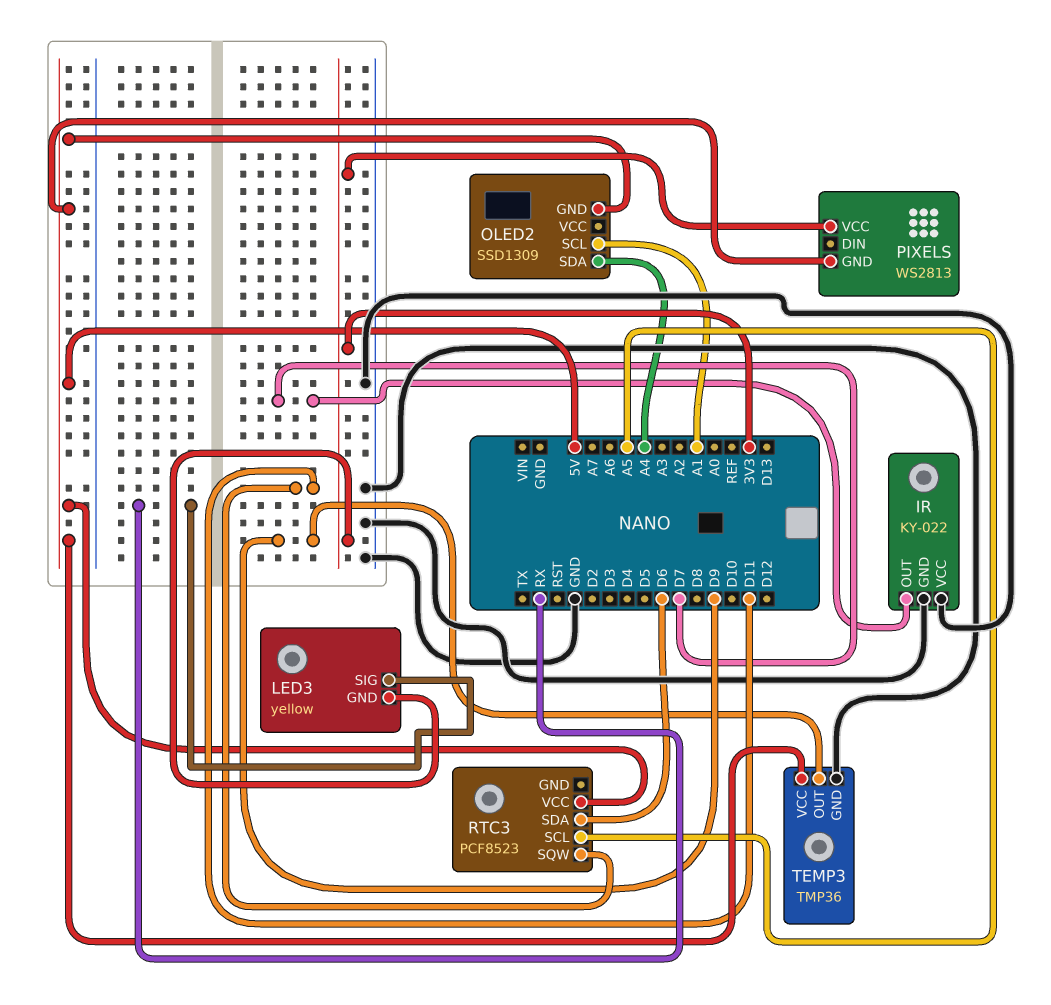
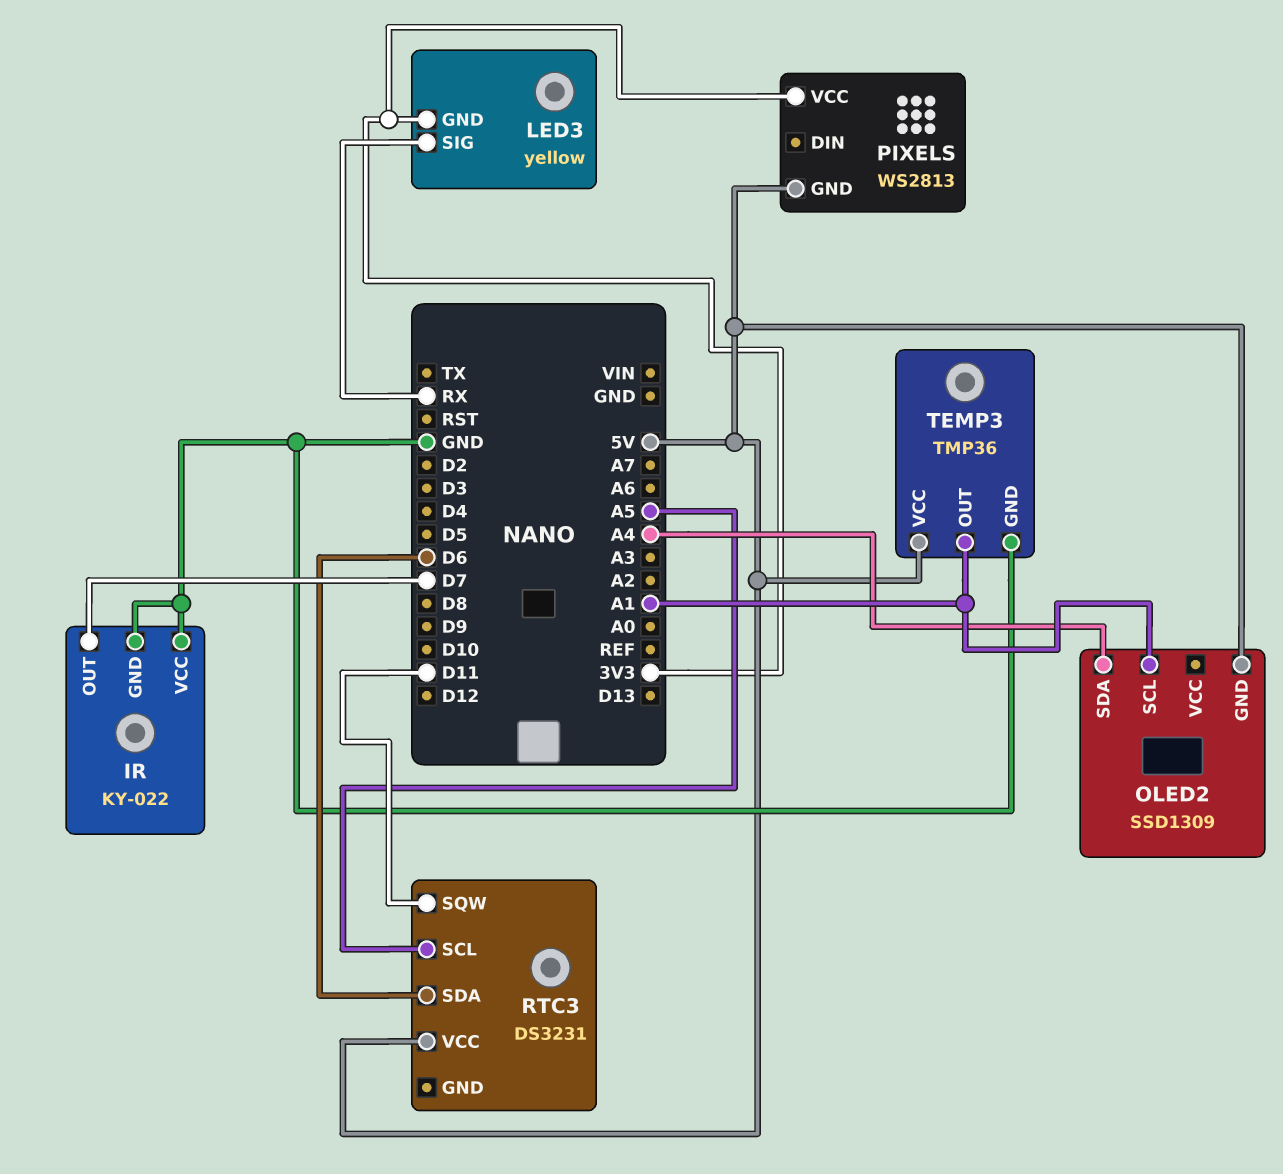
RTC3: PCF8523 -> DS3231
TEMP3 pin OUT: D9 -> A1

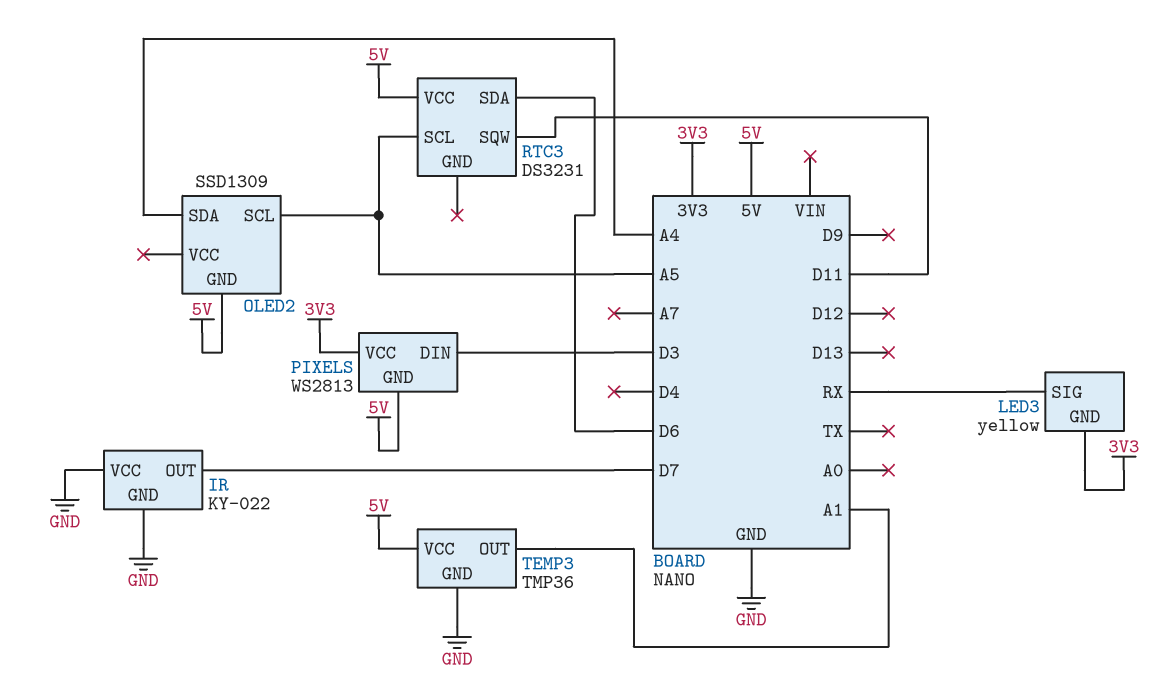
OLED2 pin SCL: A1 -> A5
PIXELS pin DIN: none -> D3

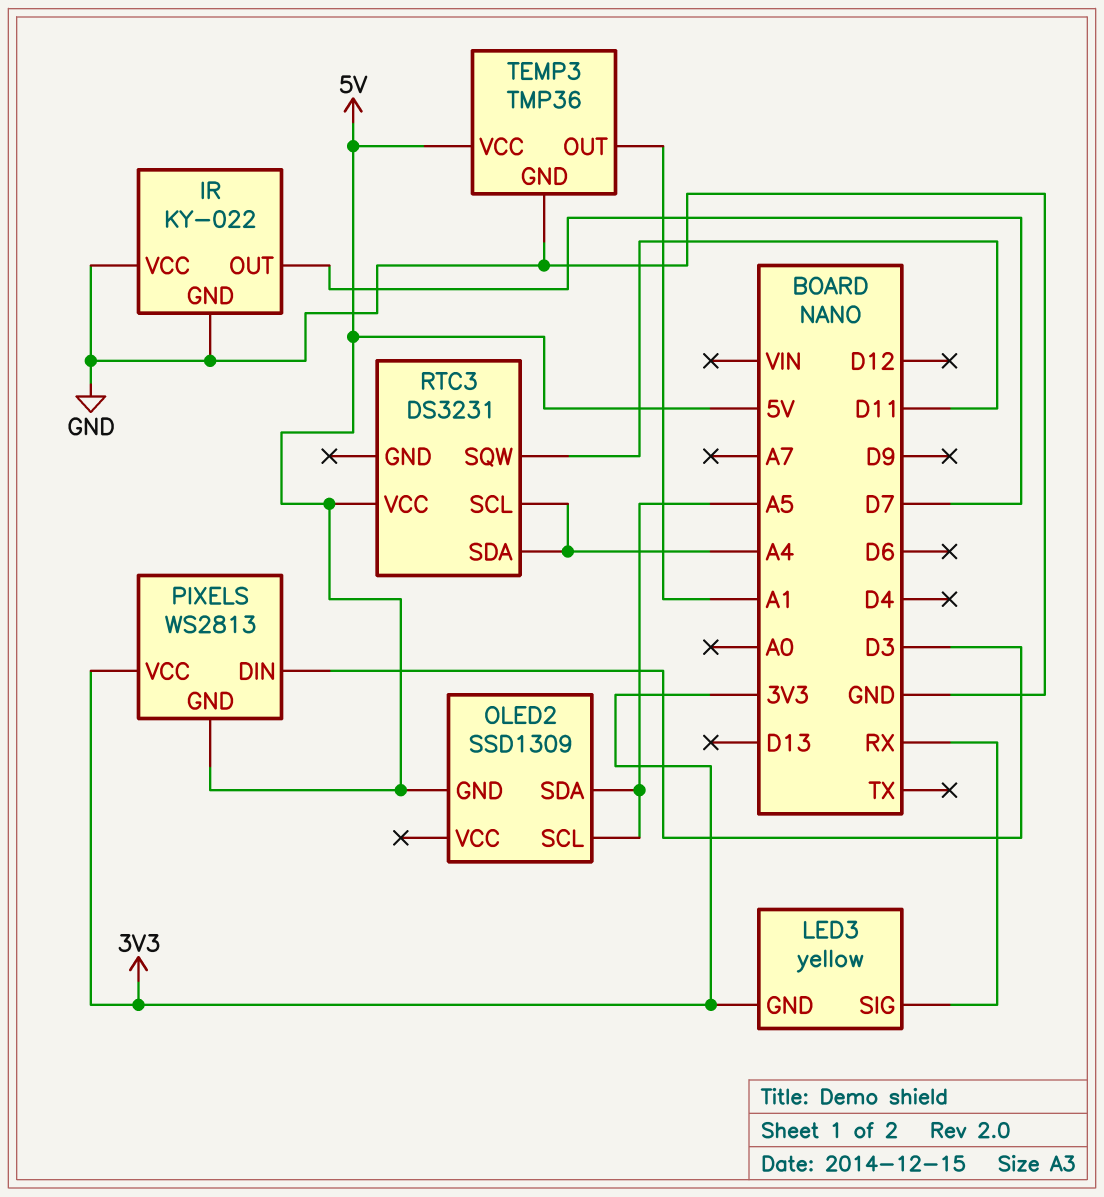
OLED2 pin SDA: A4 -> A5
RTC3 pin SCL: A5 -> A4
RTC3 pin SDA: D6 -> A4

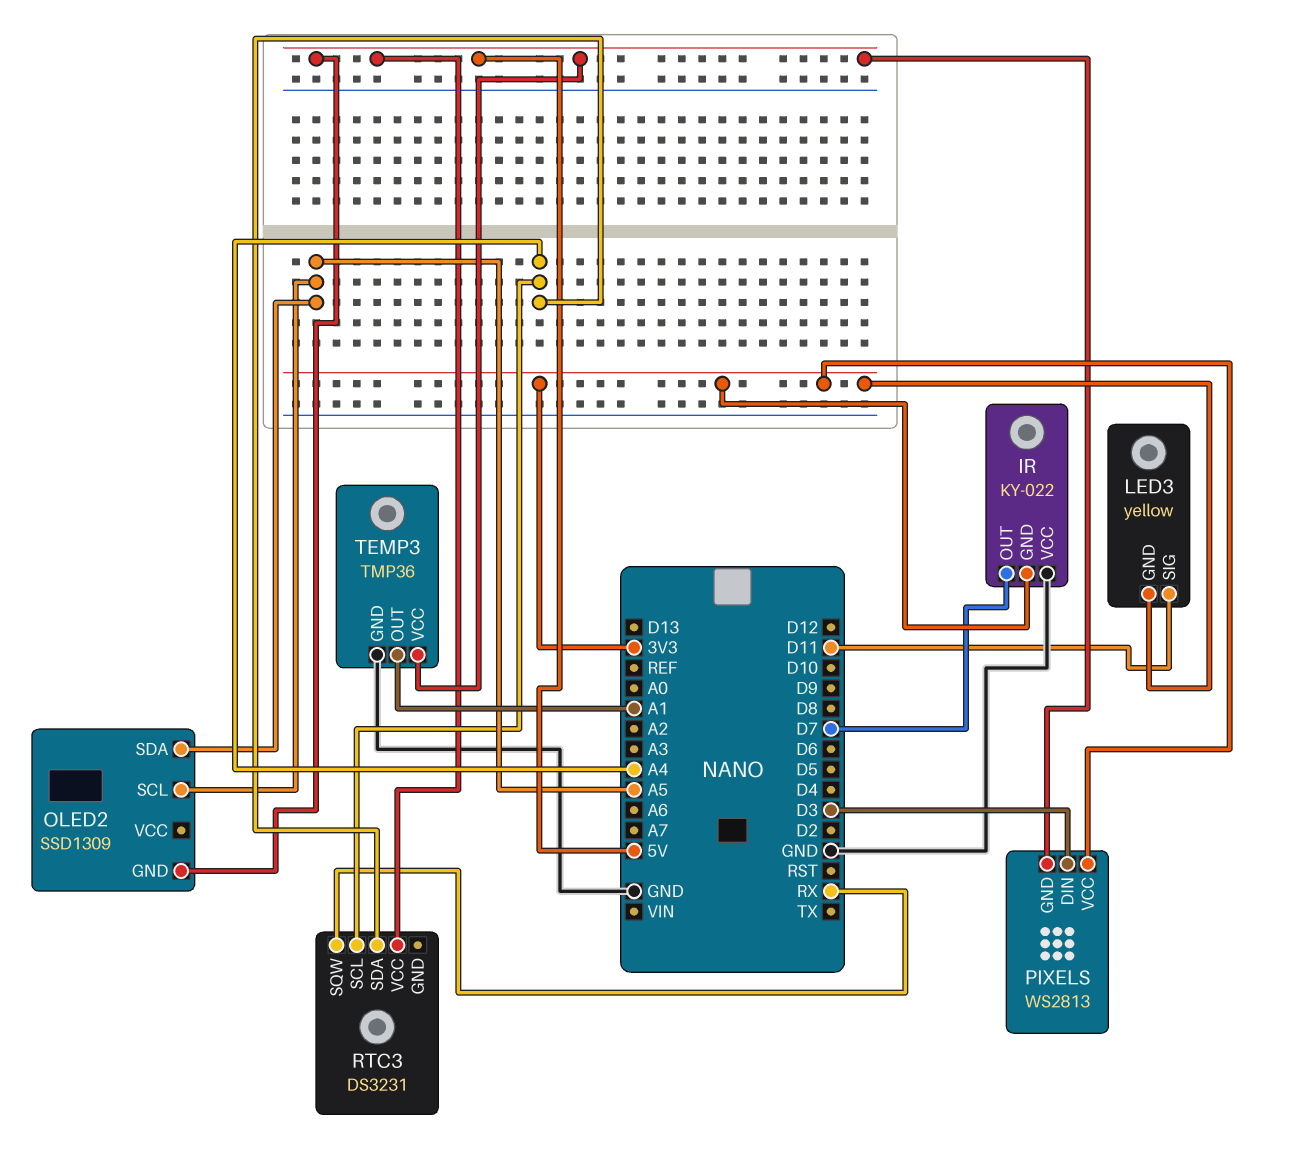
IR pin GND: GND -> 3V3
LED3 pin SIG: RX -> D11
RTC3 pin SQW: D11 -> RX

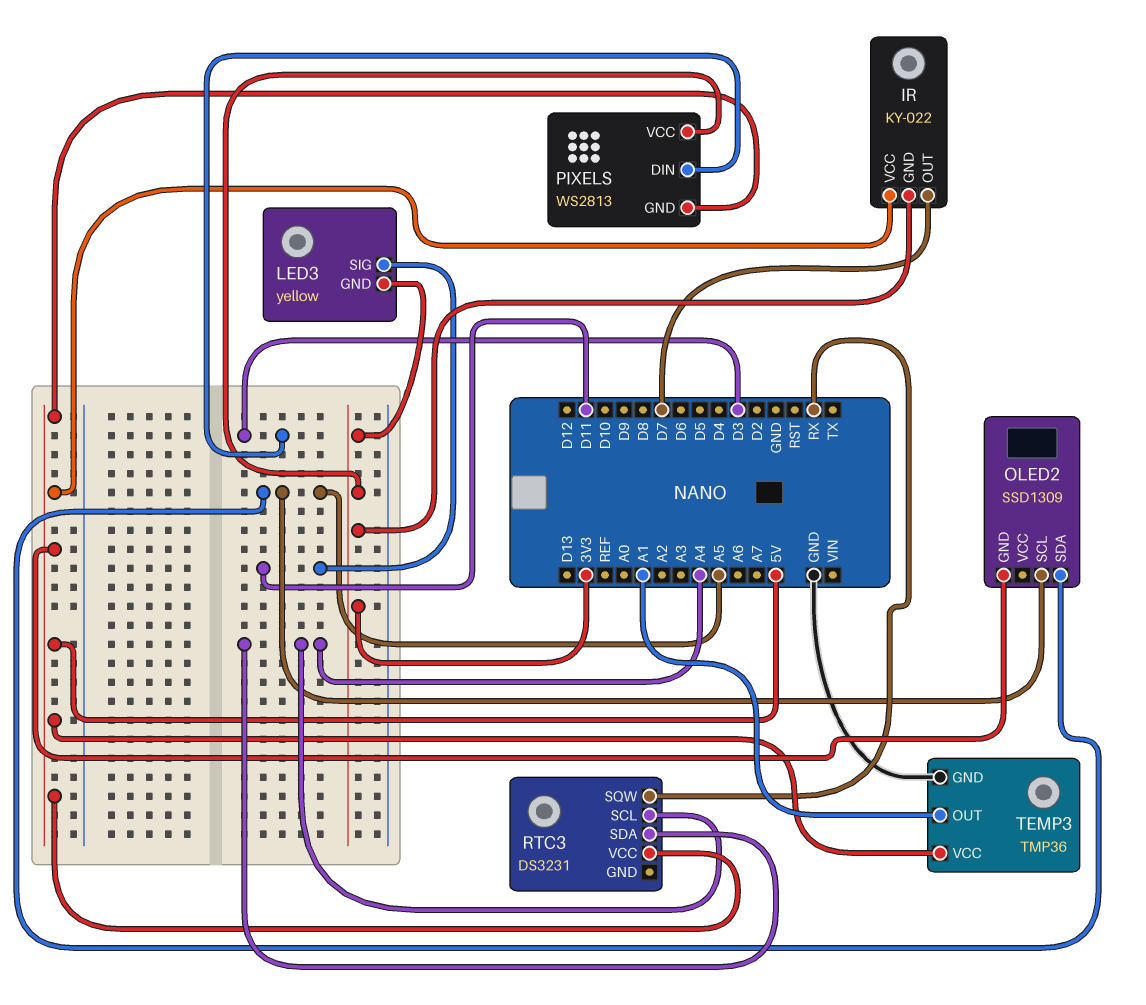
IR pin VCC: GND -> 5V

